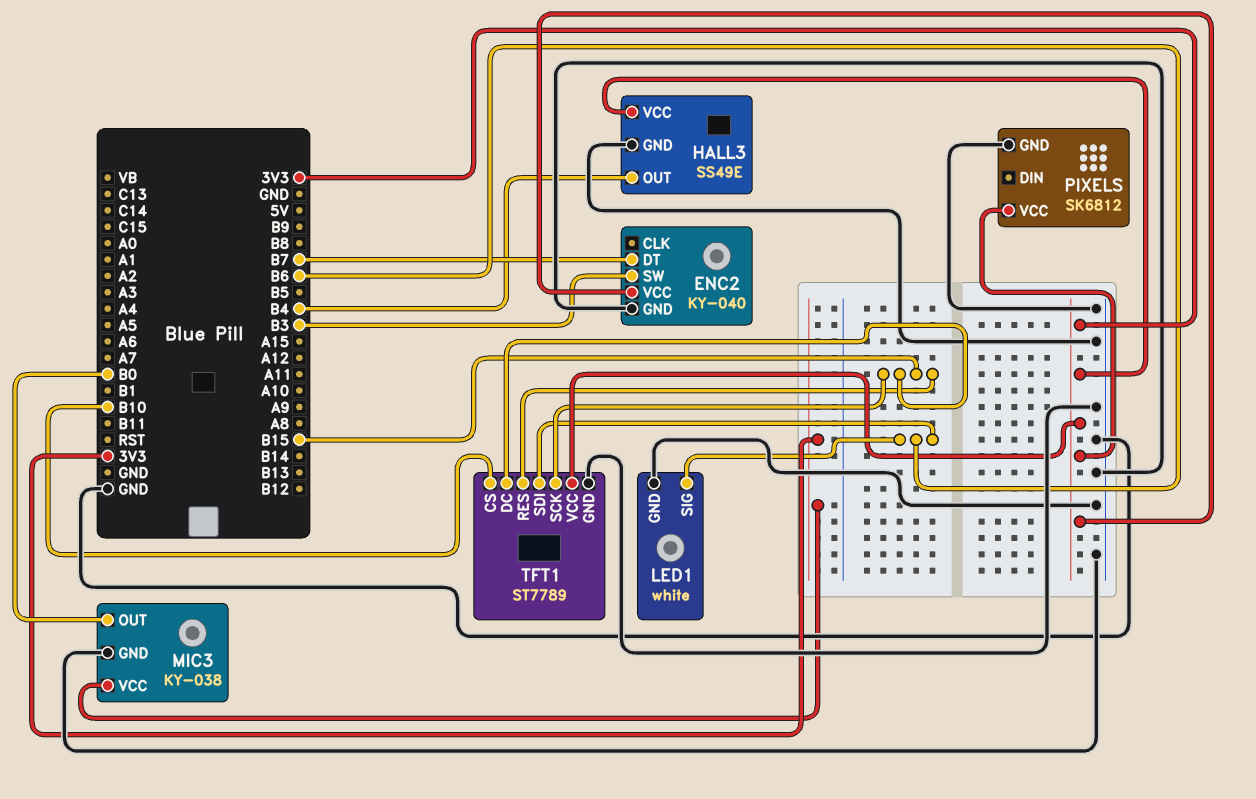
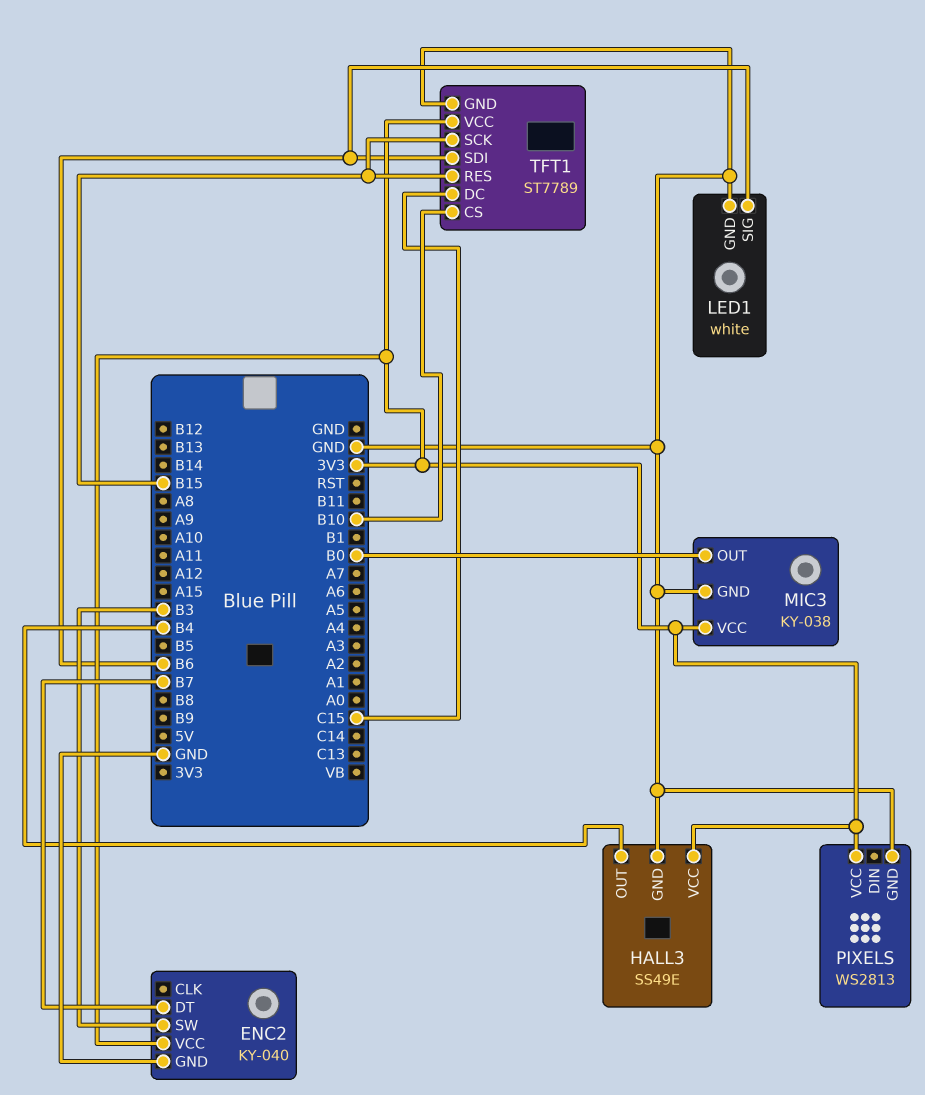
PIXELS: SK6812 -> WS2813
TFT1 pin DC: B15 -> C15

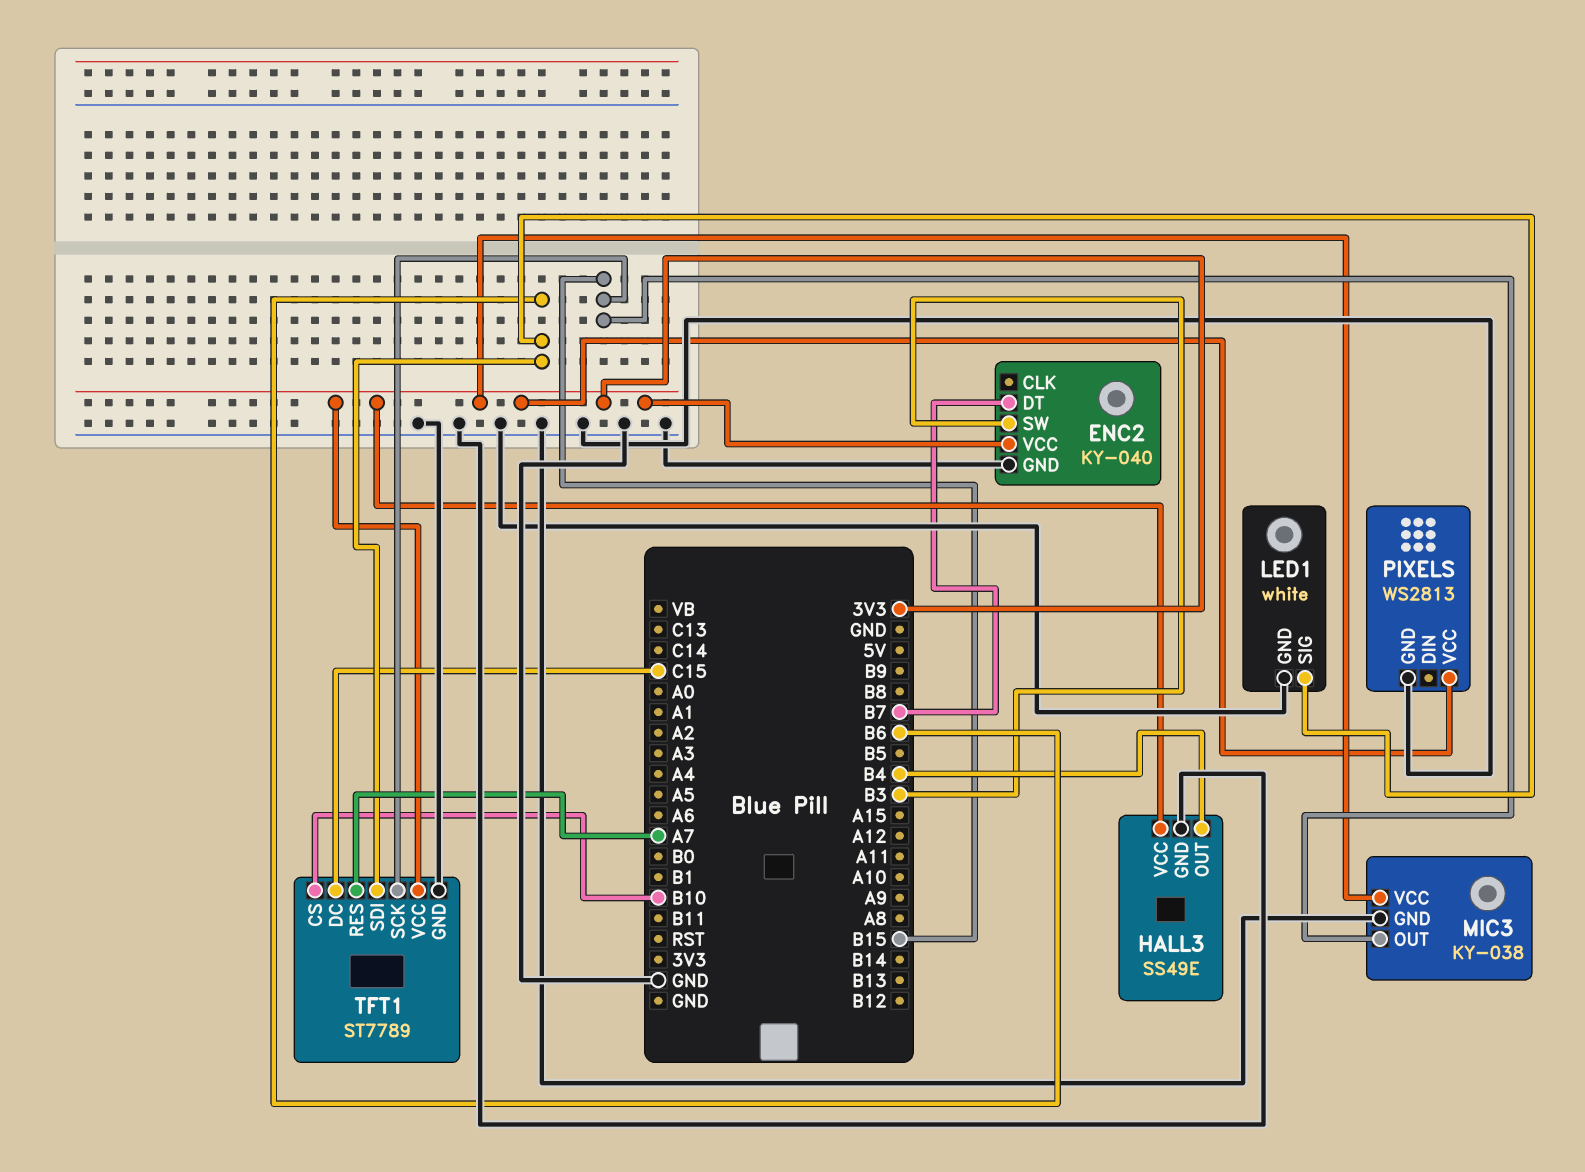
MIC3 pin OUT: B0 -> B15
TFT1 pin RES: B15 -> A7

